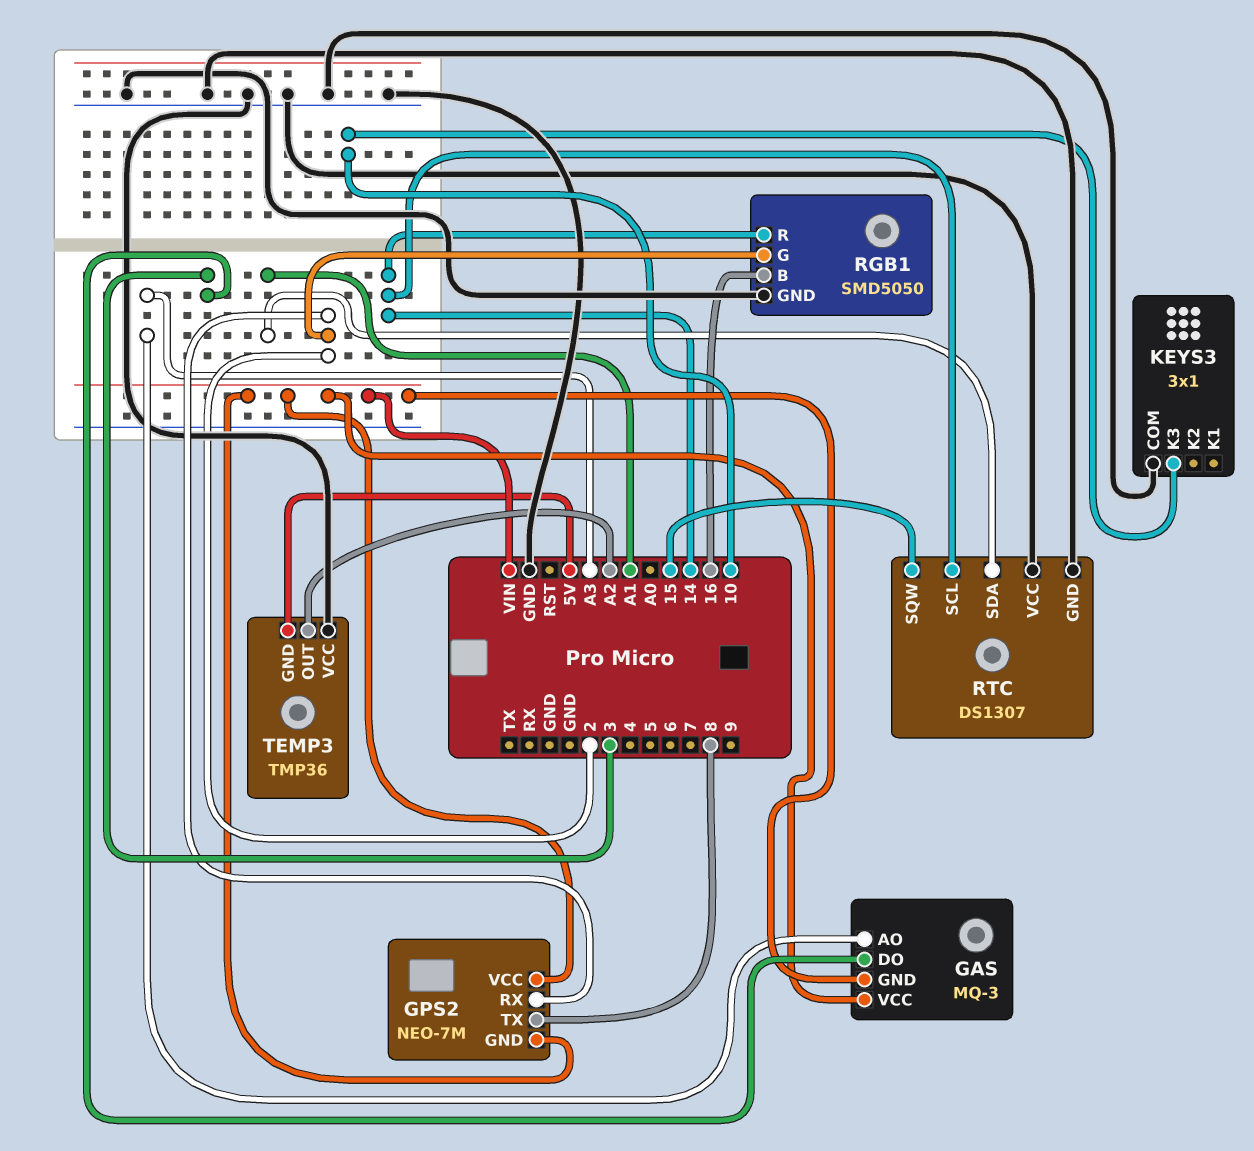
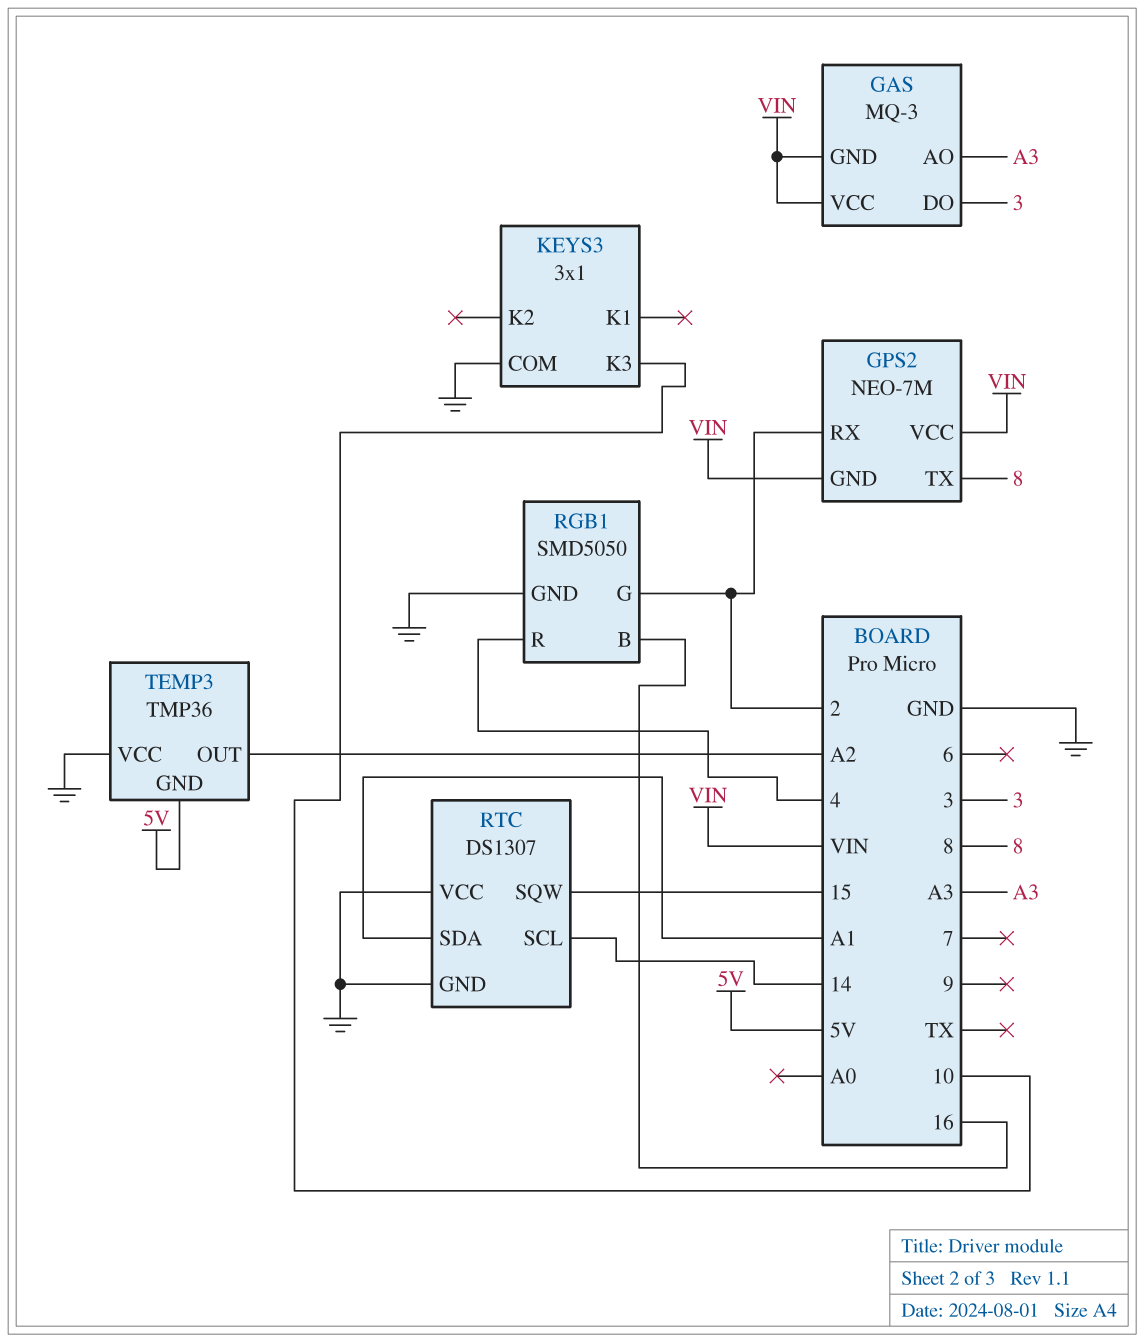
RGB1 pin R: 14 -> 4

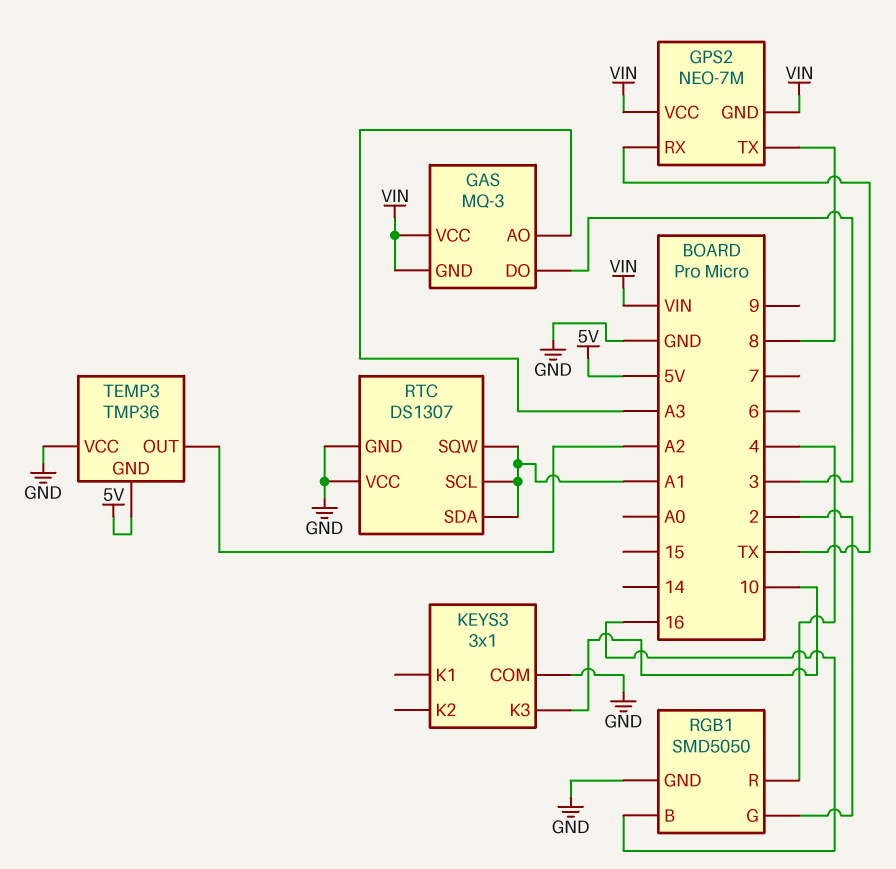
GPS2 pin RX: 2 -> TX
RTC pin SCL: 14 -> A1
RTC pin SQW: 15 -> A1

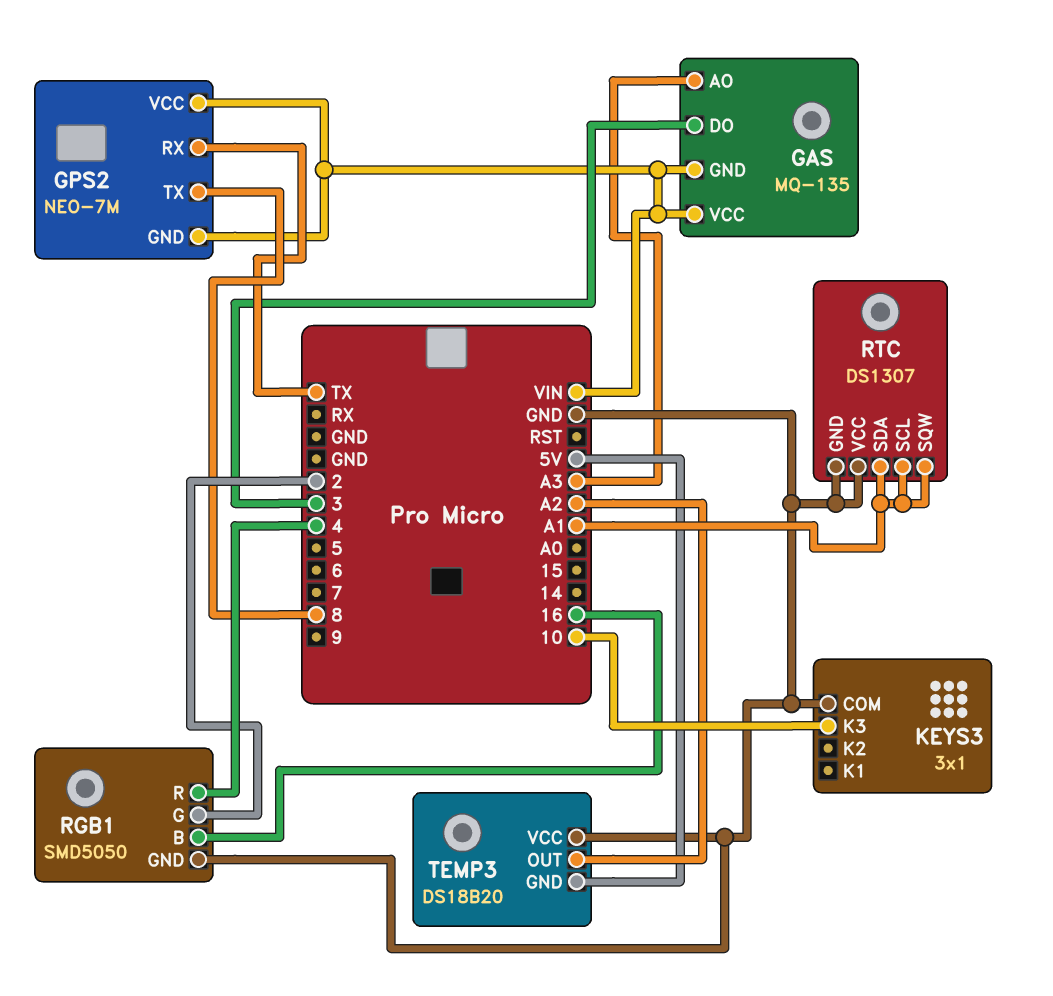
GAS: MQ-3 -> MQ-135
TEMP3: TMP36 -> DS18B20

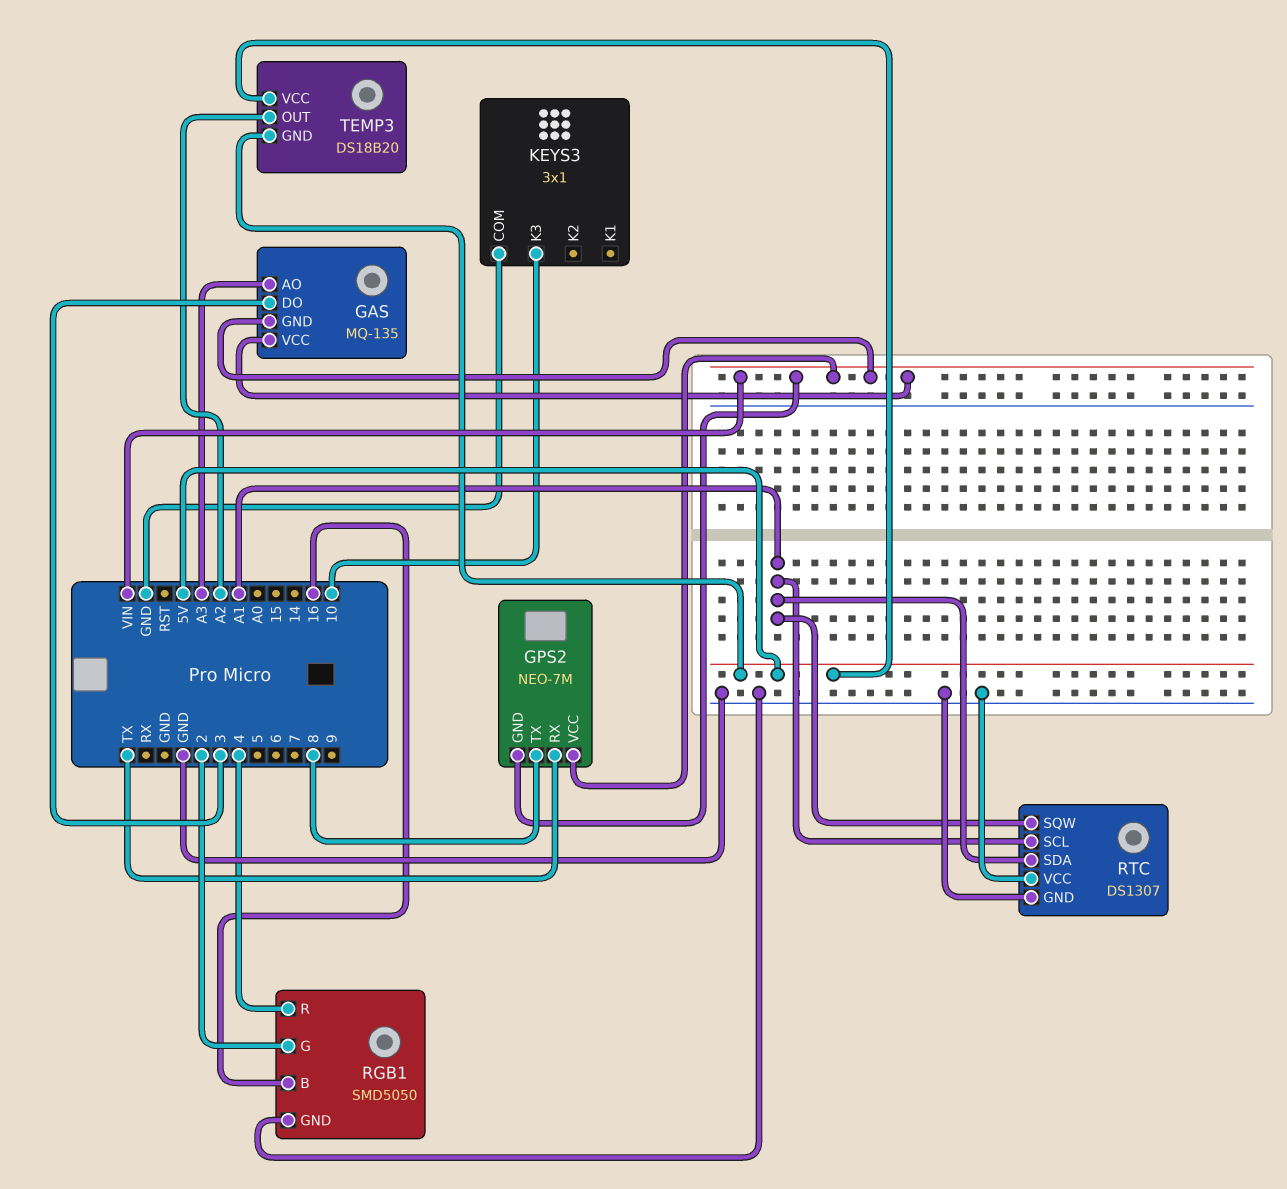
TEMP3 pin VCC: GND -> 5V

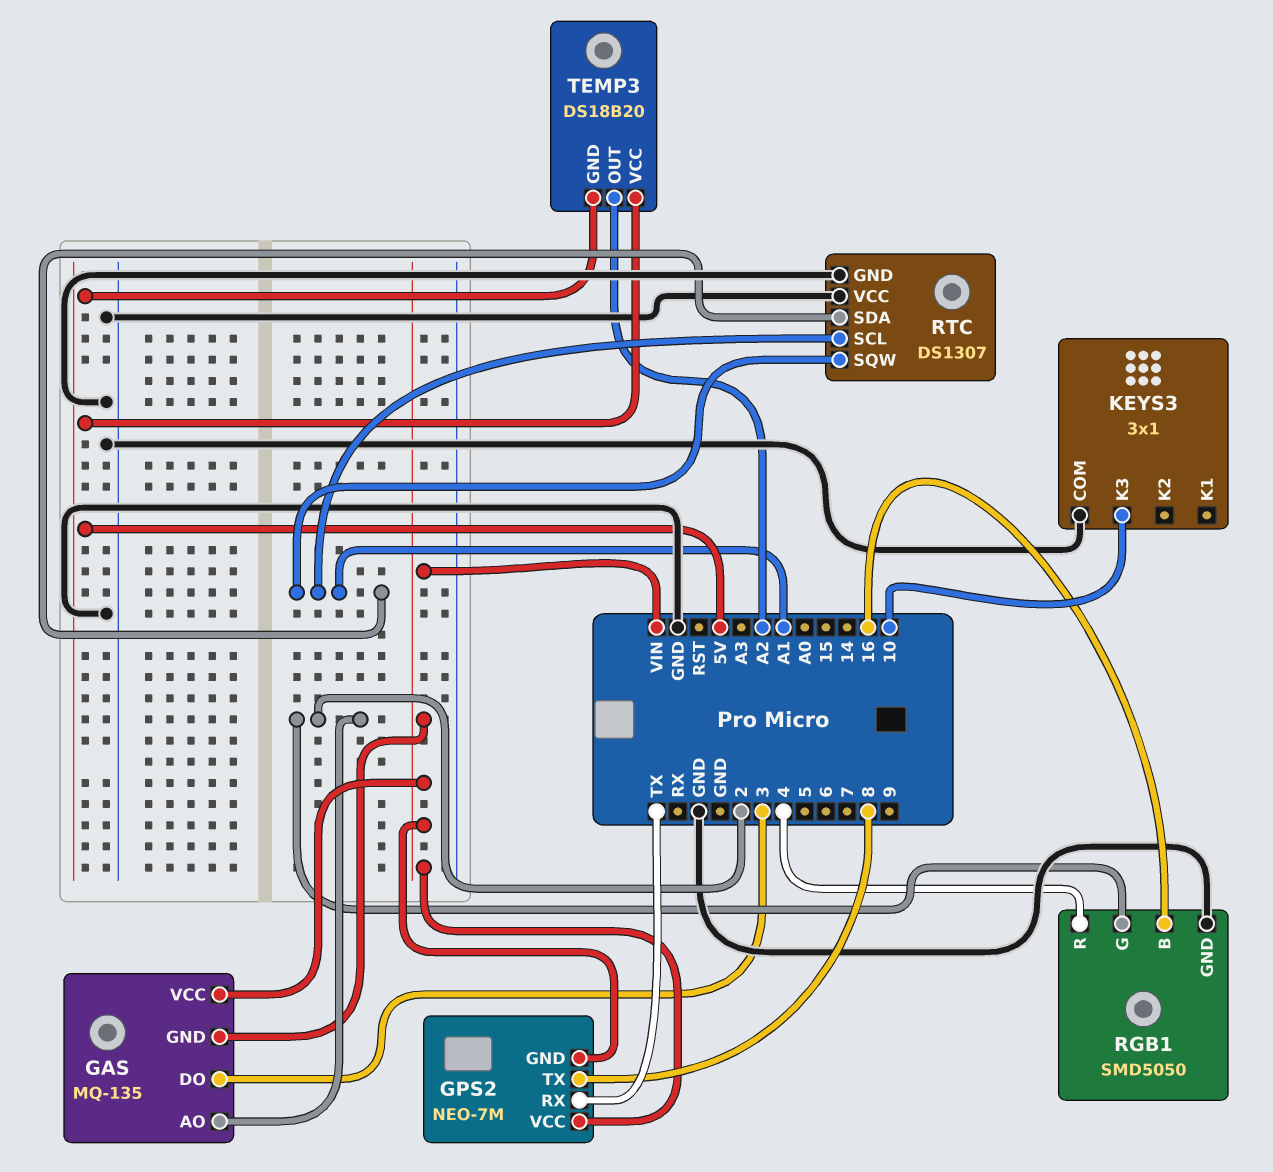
GAS pin AO: A3 -> 2

